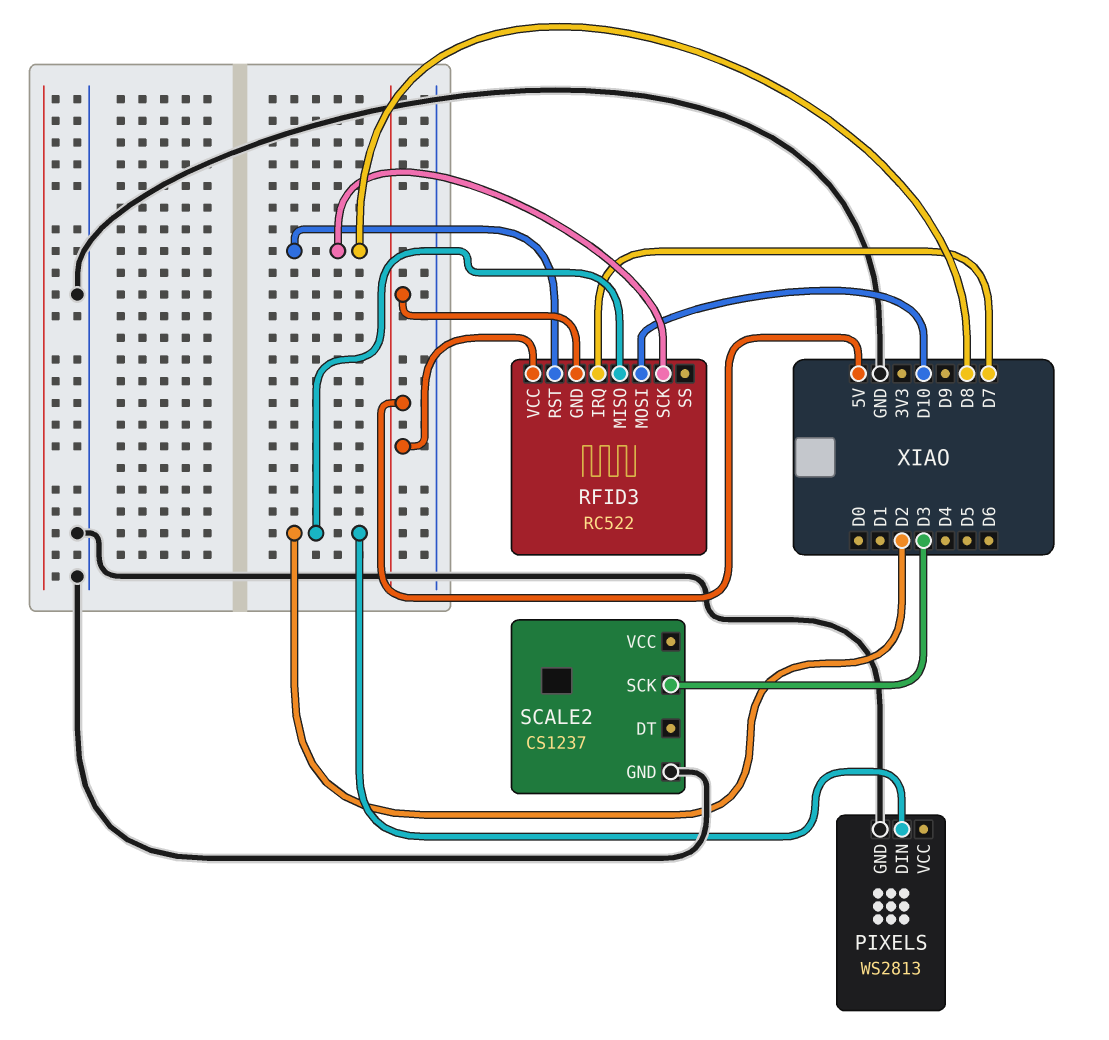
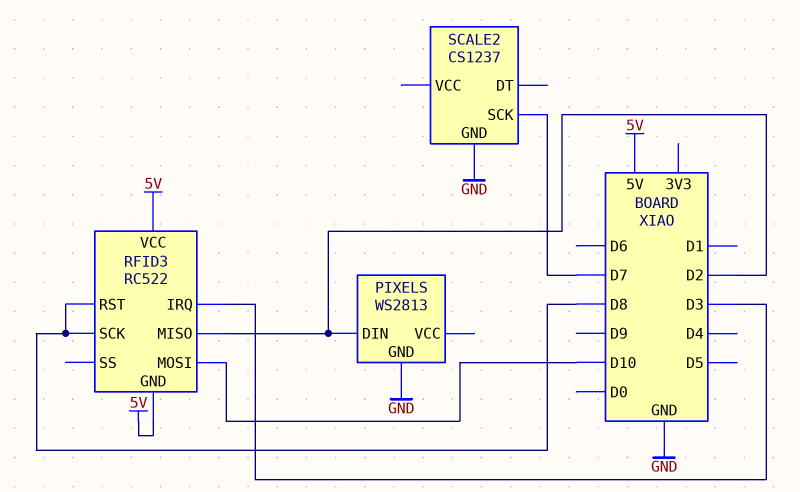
RFID3 pin IRQ: D7 -> D3
SCALE2 pin SCK: D3 -> D7

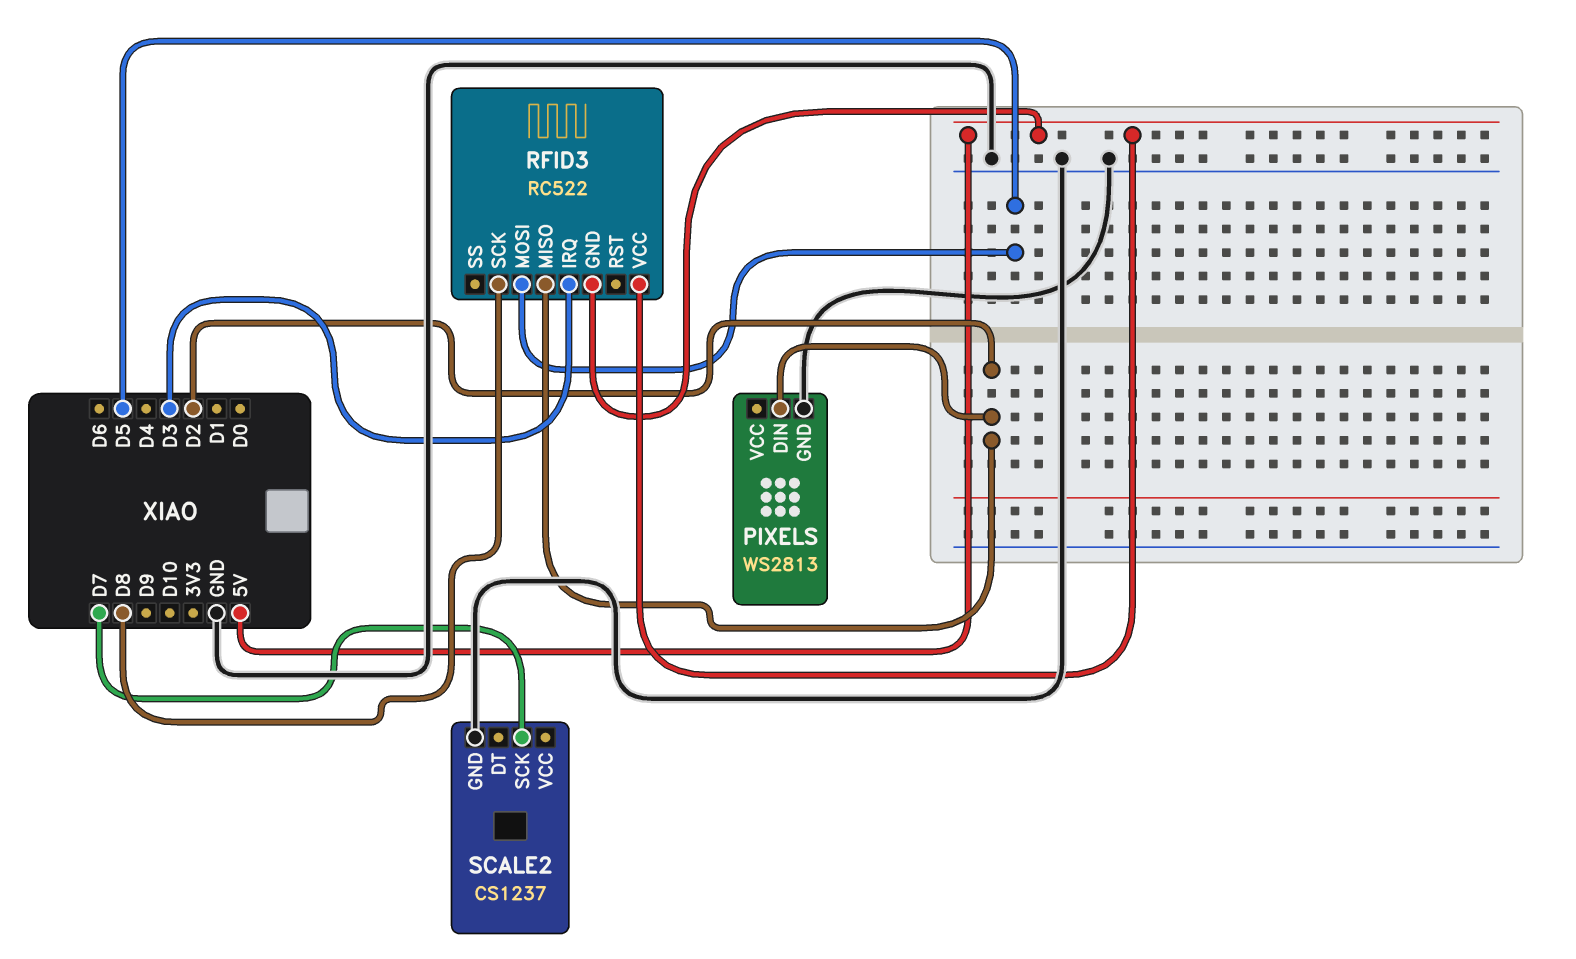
RFID3 pin MOSI: D10 -> D5
RFID3 pin RST: D8 -> none

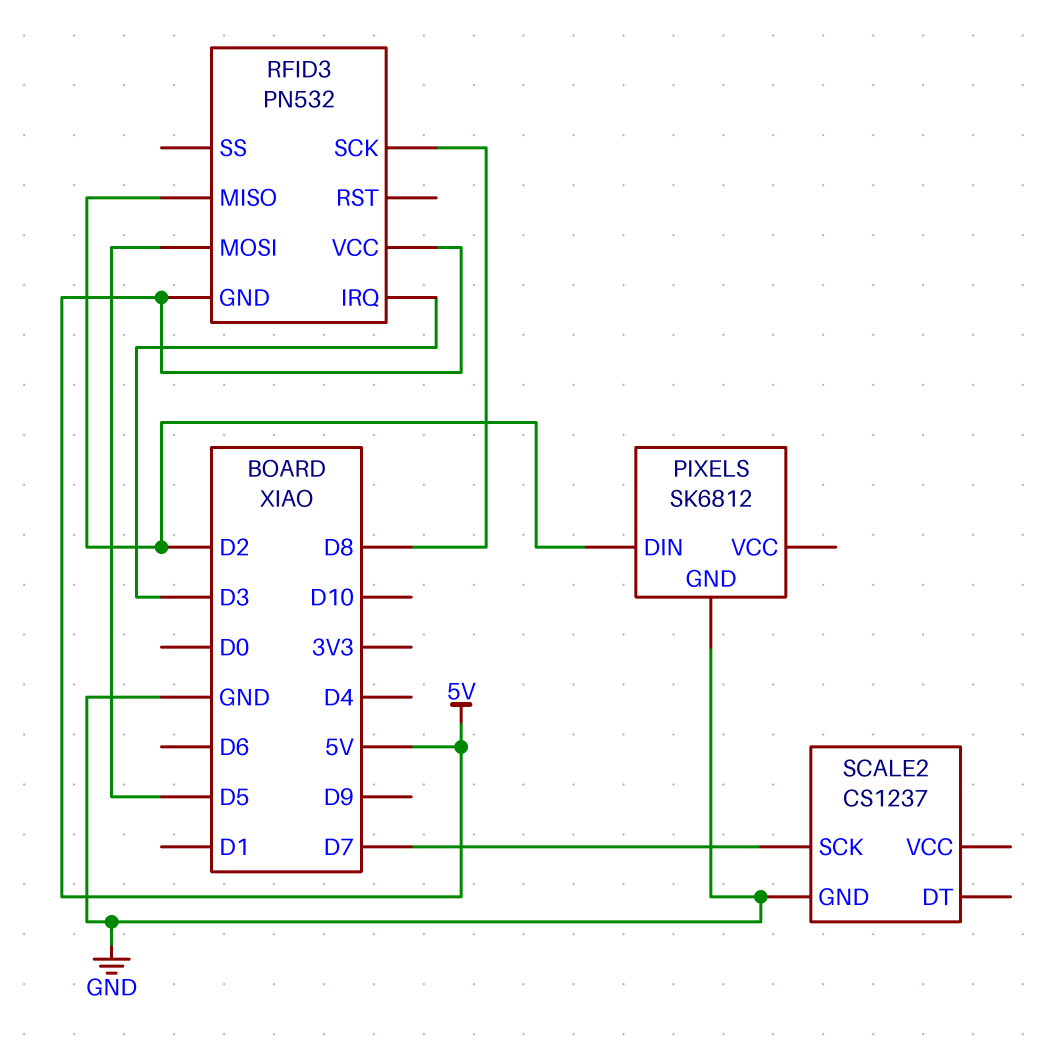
PIXELS: WS2813 -> SK6812
RFID3: RC522 -> PN532

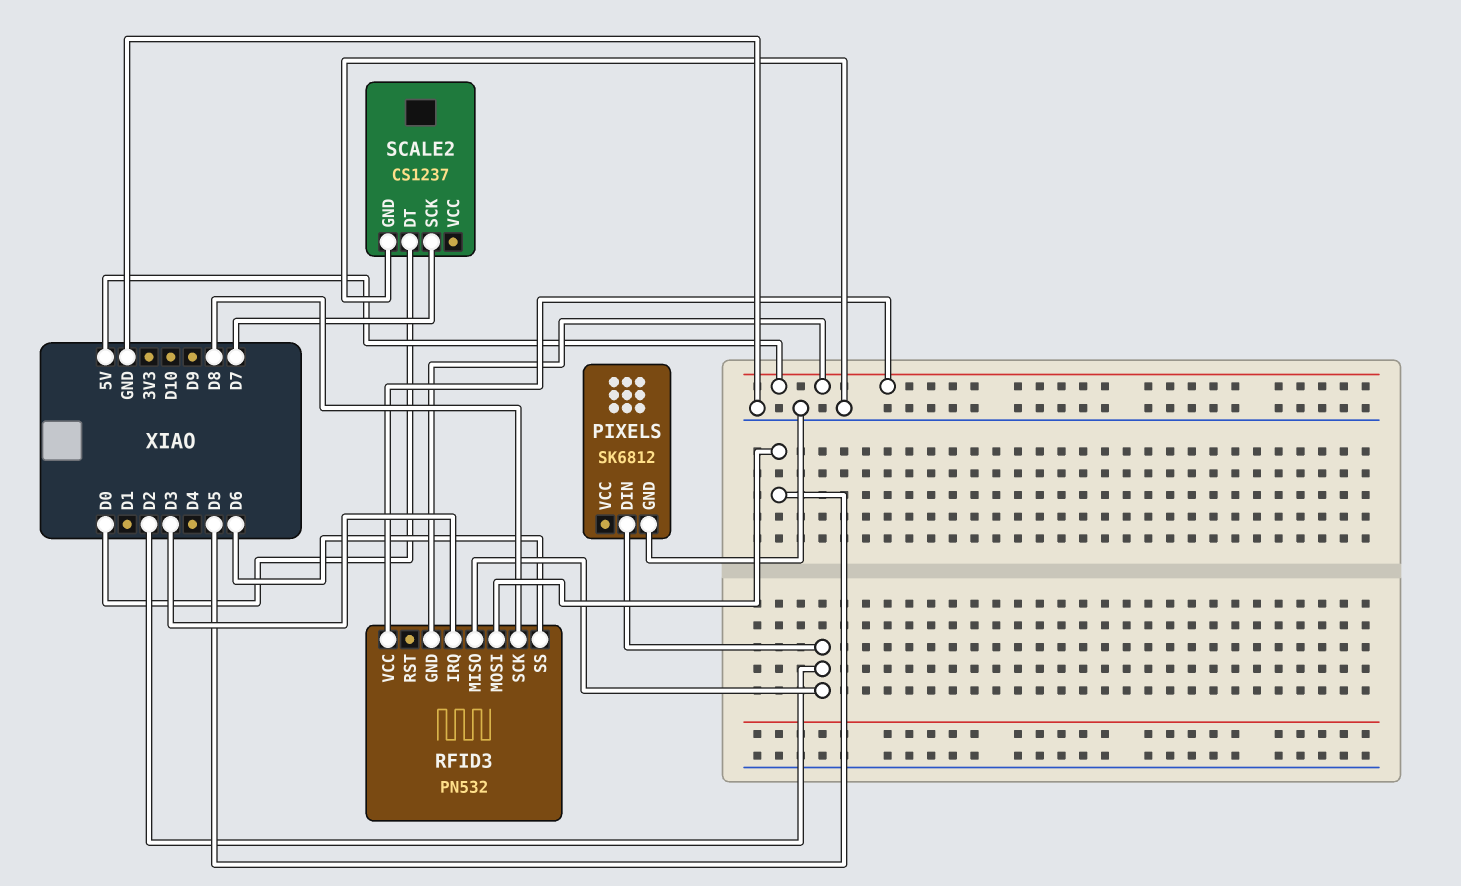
RFID3 pin SS: none -> D6
SCALE2 pin DT: none -> D0

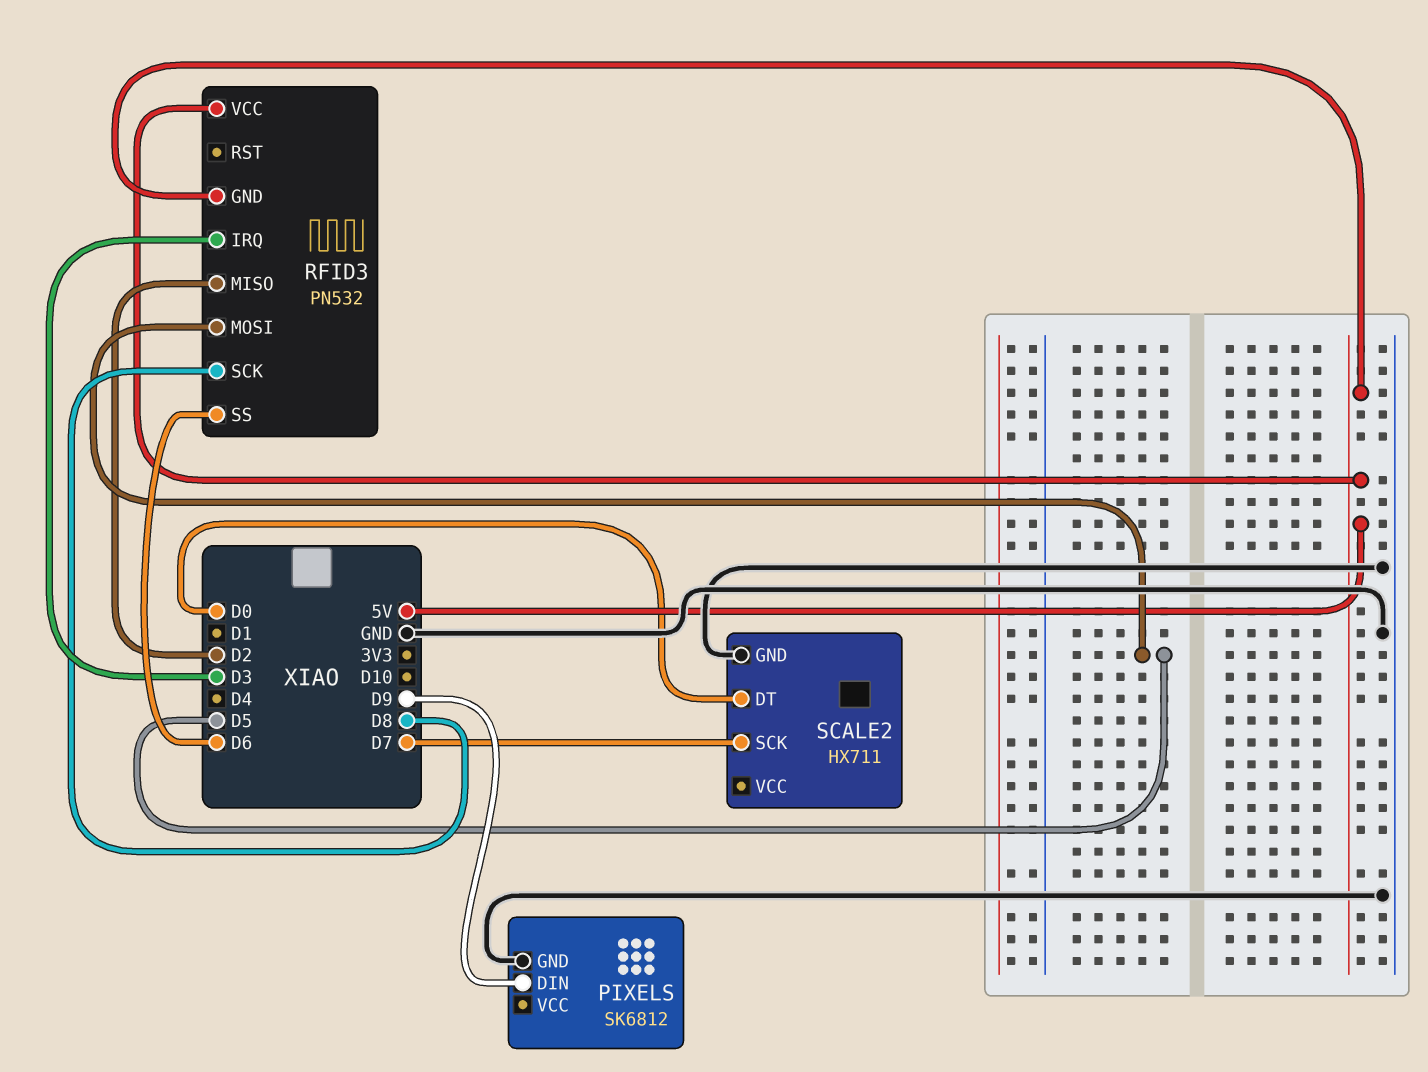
PIXELS pin DIN: D2 -> D9
SCALE2: CS1237 -> HX711

